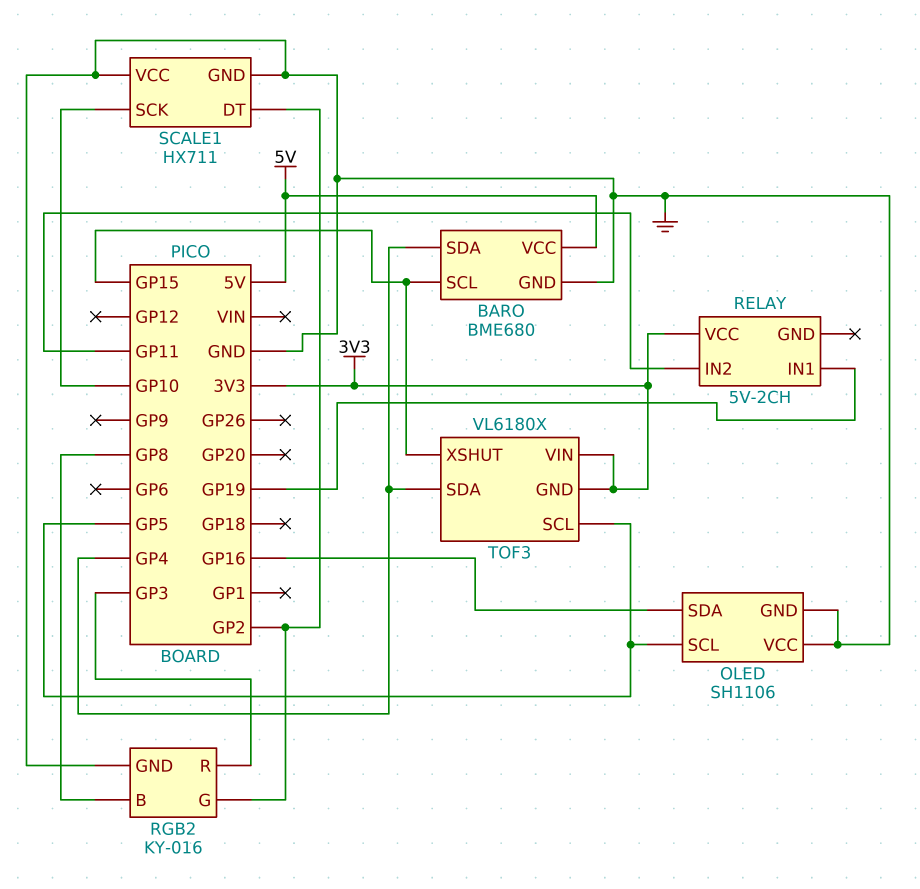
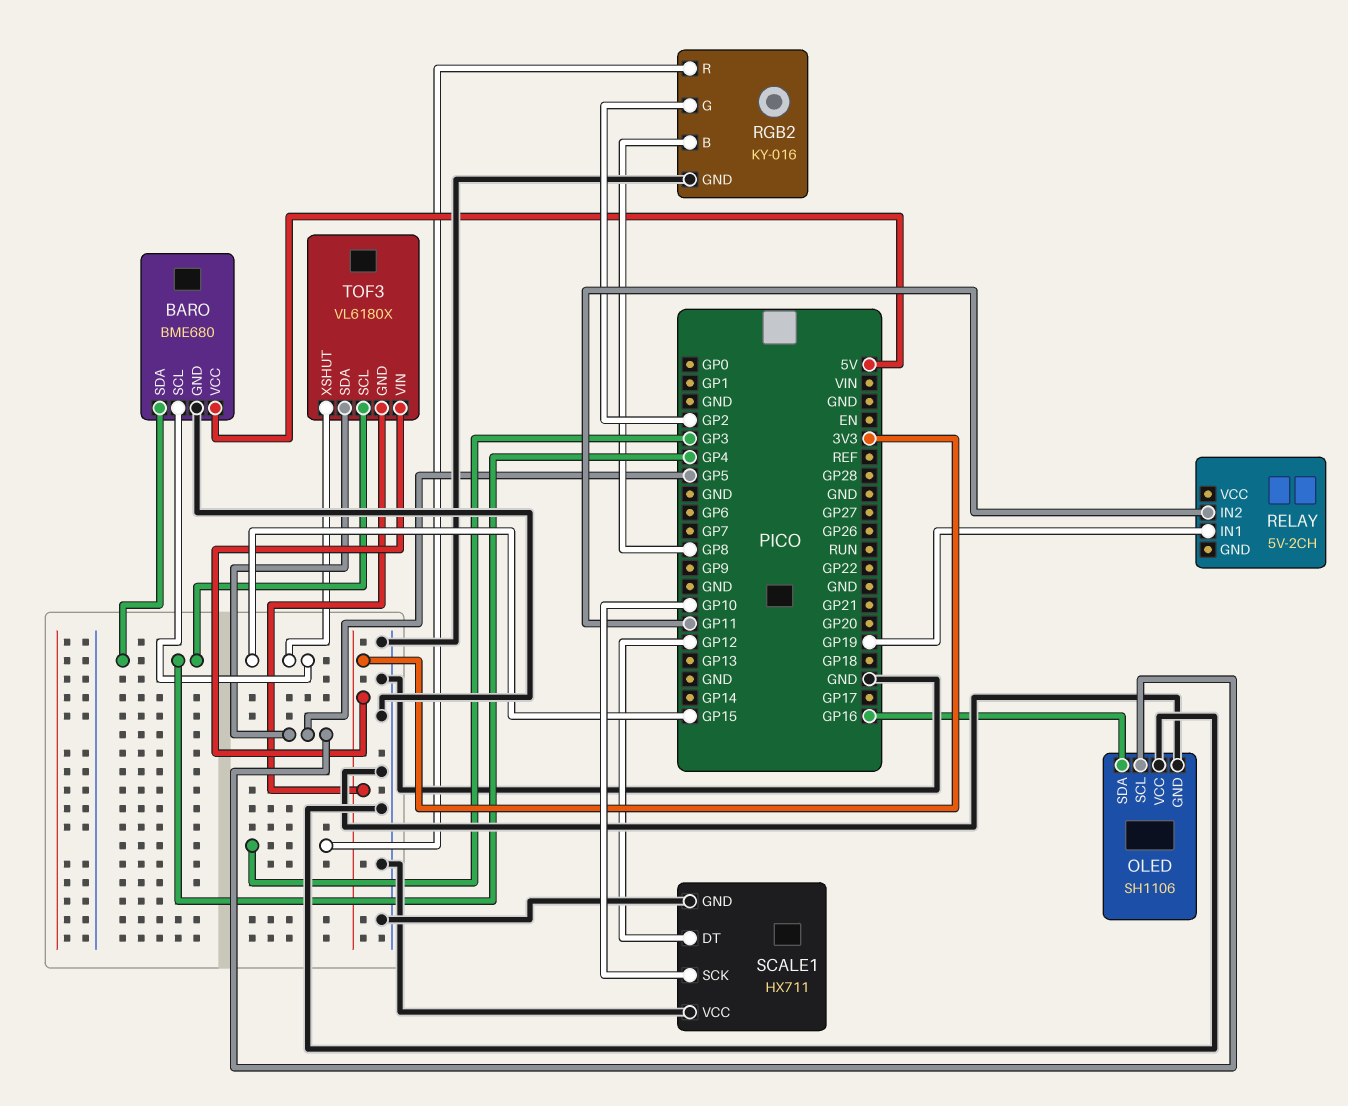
RELAY pin VCC: 3V3 -> none
SCALE1 pin DT: GP2 -> GP12
TOF3 pin SCL: GP5 -> GP4
TOF3 pin SDA: GP4 -> GP5

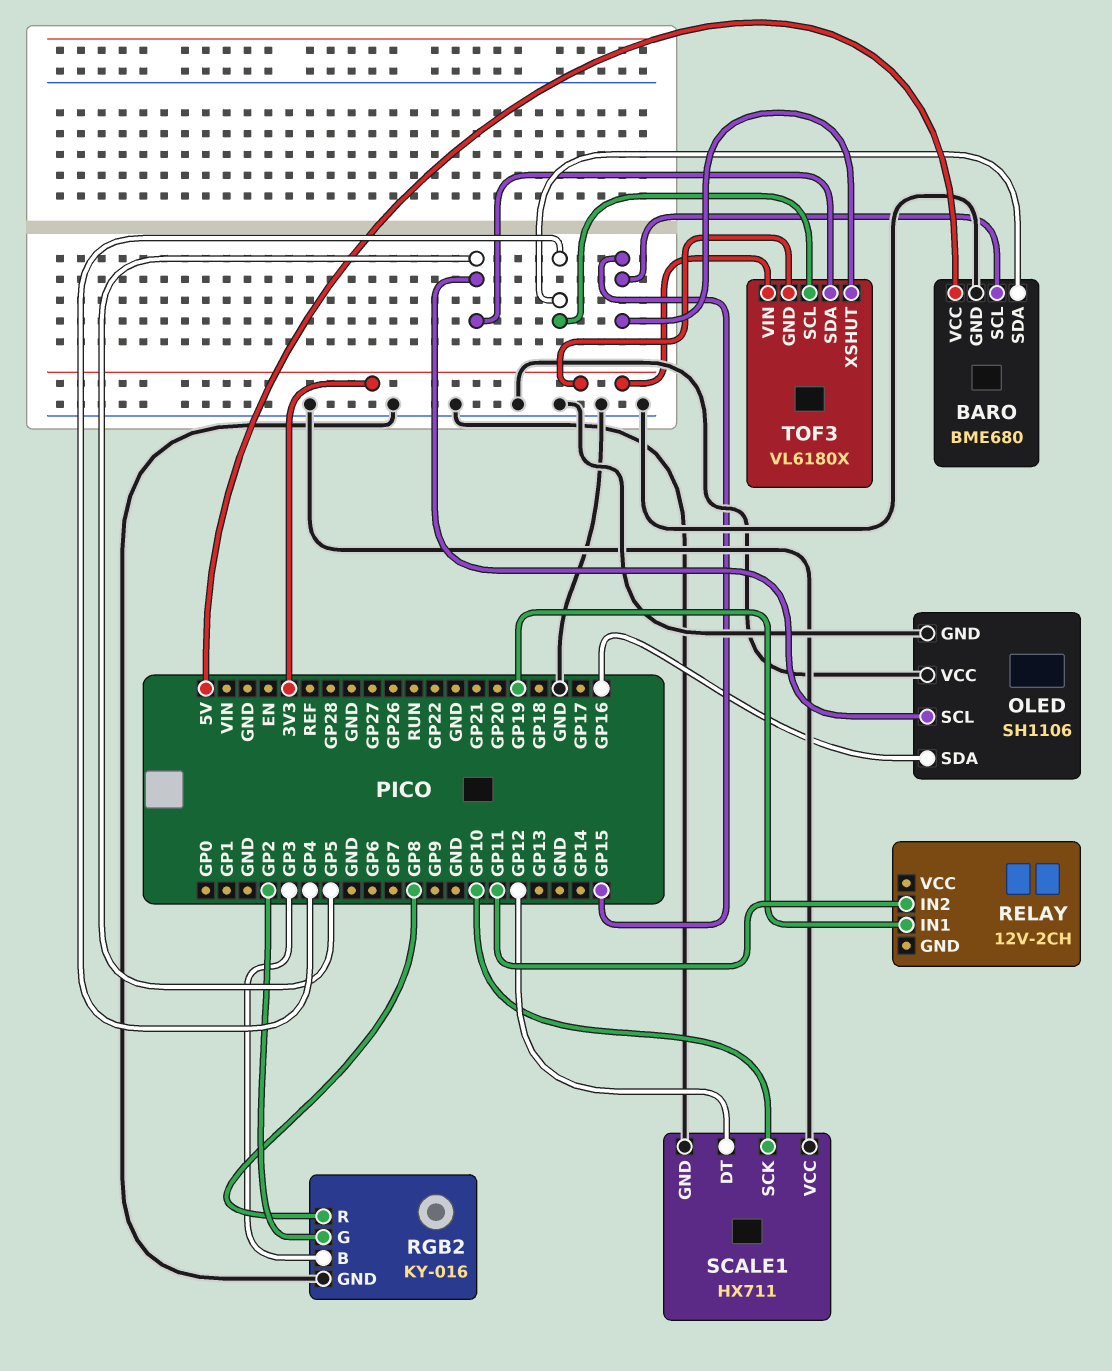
RELAY: 5V-2CH -> 12V-2CH
RGB2 pin B: GP8 -> GP3
RGB2 pin R: GP3 -> GP8

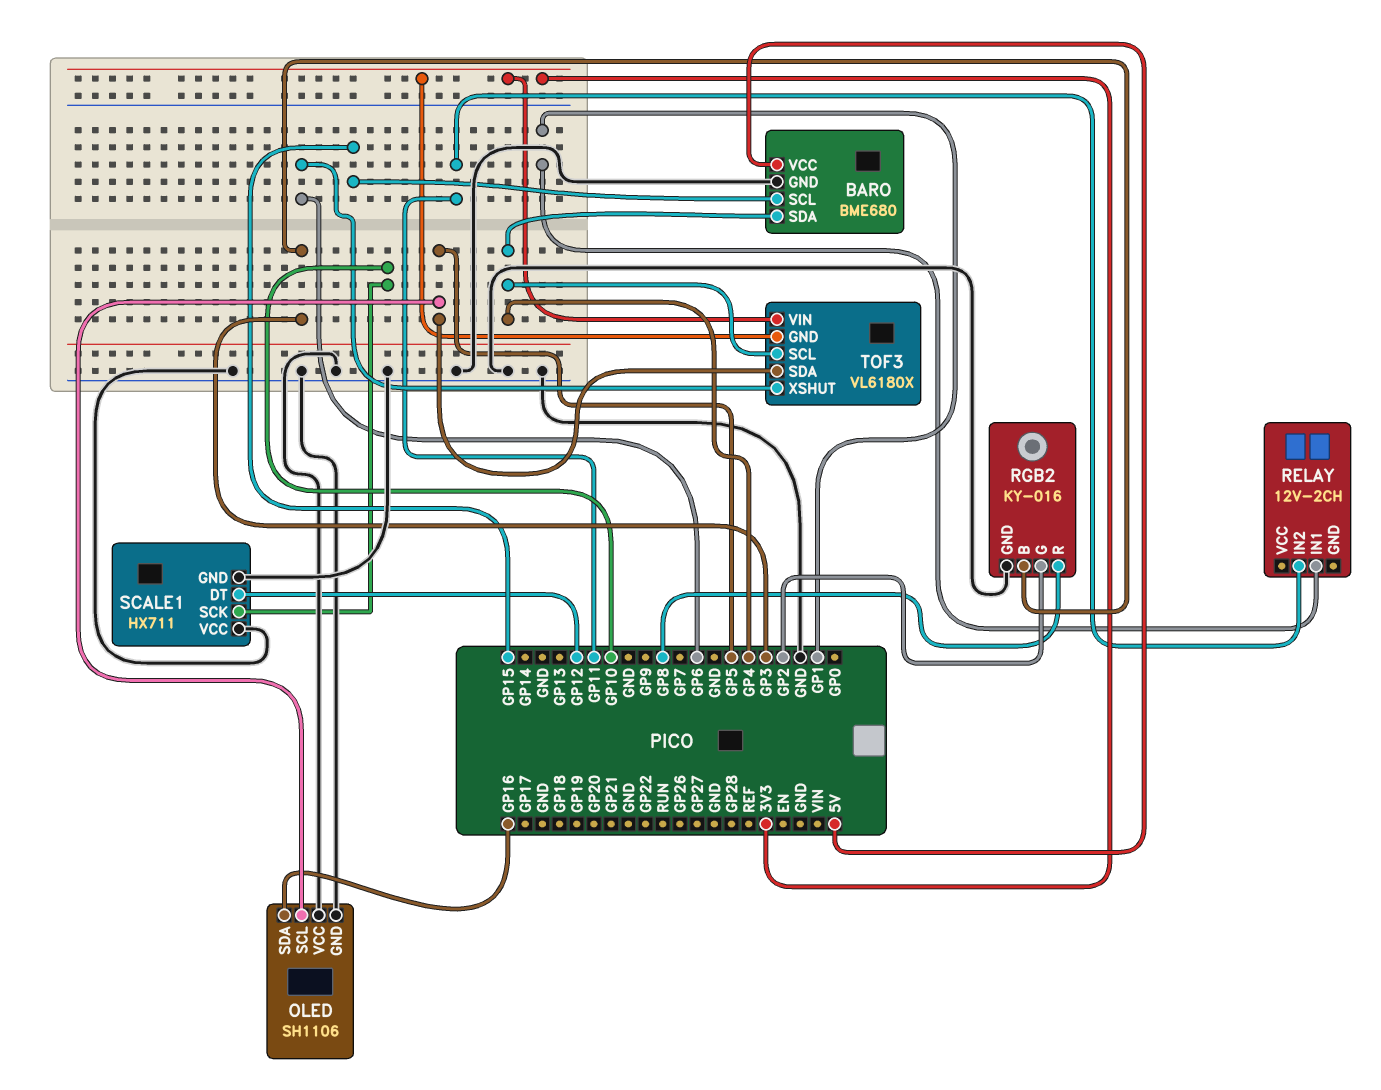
RELAY pin IN1: GP19 -> GP1
TOF3 pin XSHUT: GP15 -> GP6

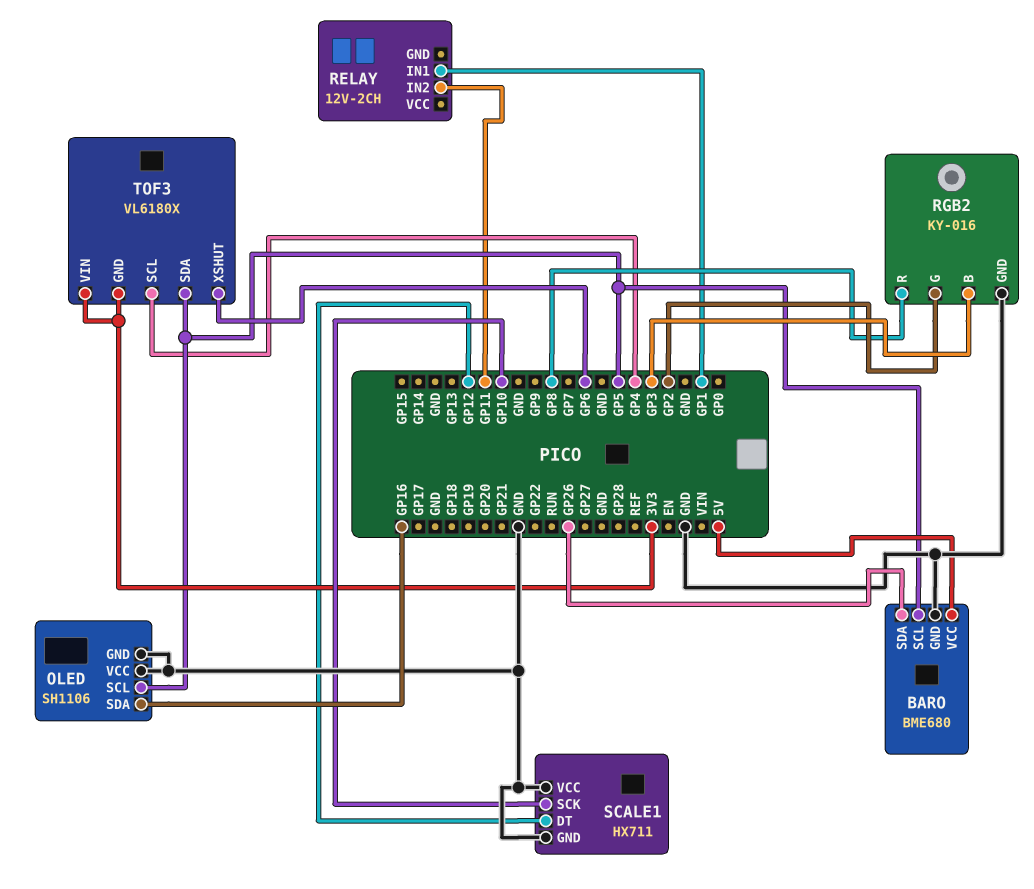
BARO pin SCL: GP15 -> GP5
BARO pin SDA: GP4 -> GP26

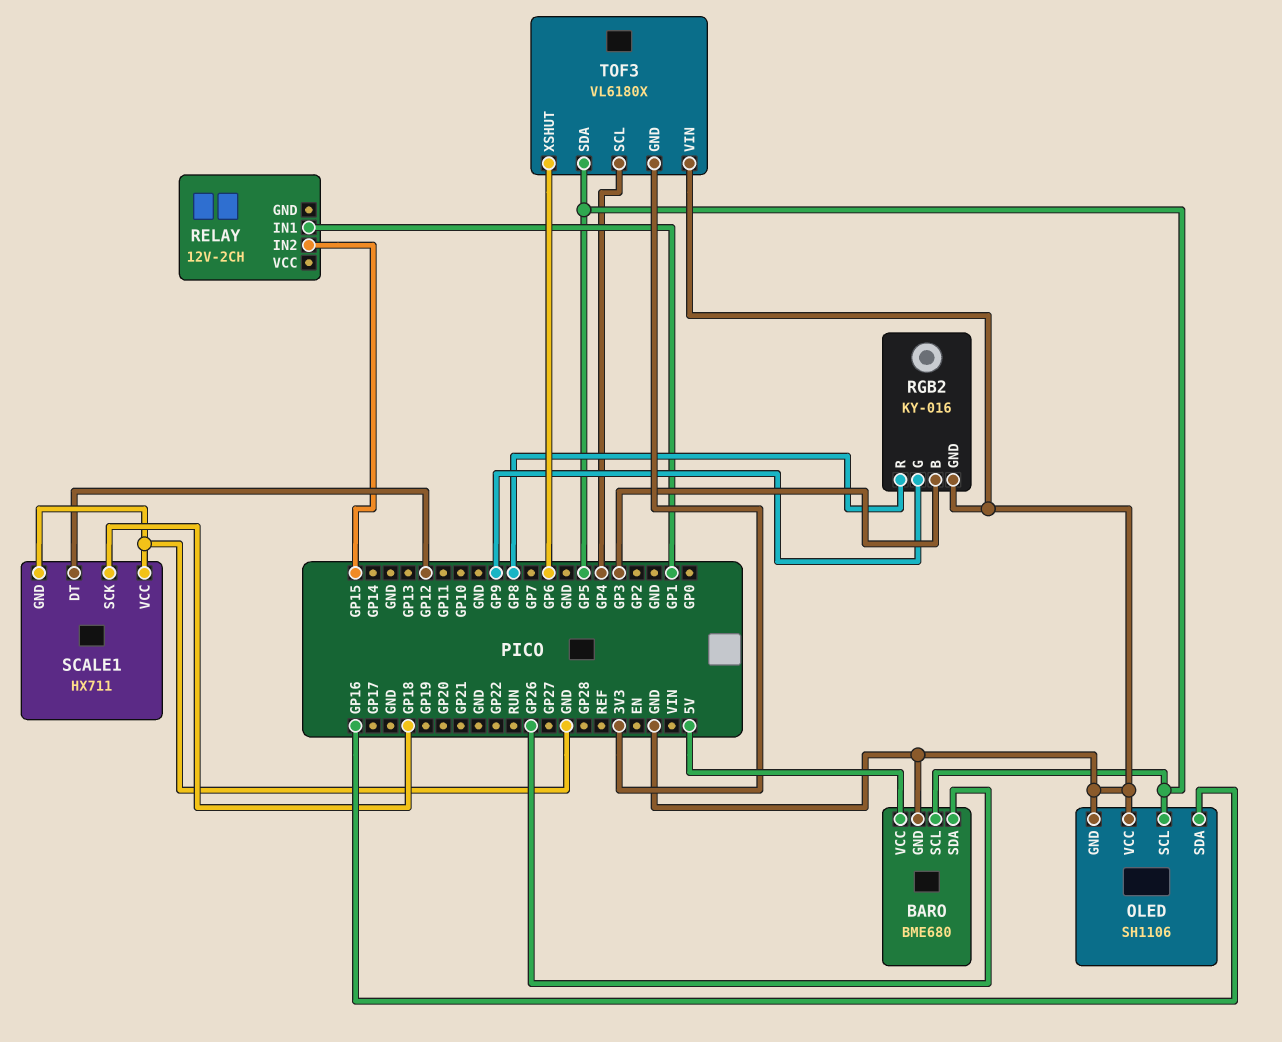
RELAY pin IN2: GP11 -> GP15
RGB2 pin G: GP2 -> GP9
SCALE1 pin SCK: GP10 -> GP18
TOF3 pin VIN: 3V3 -> GND

